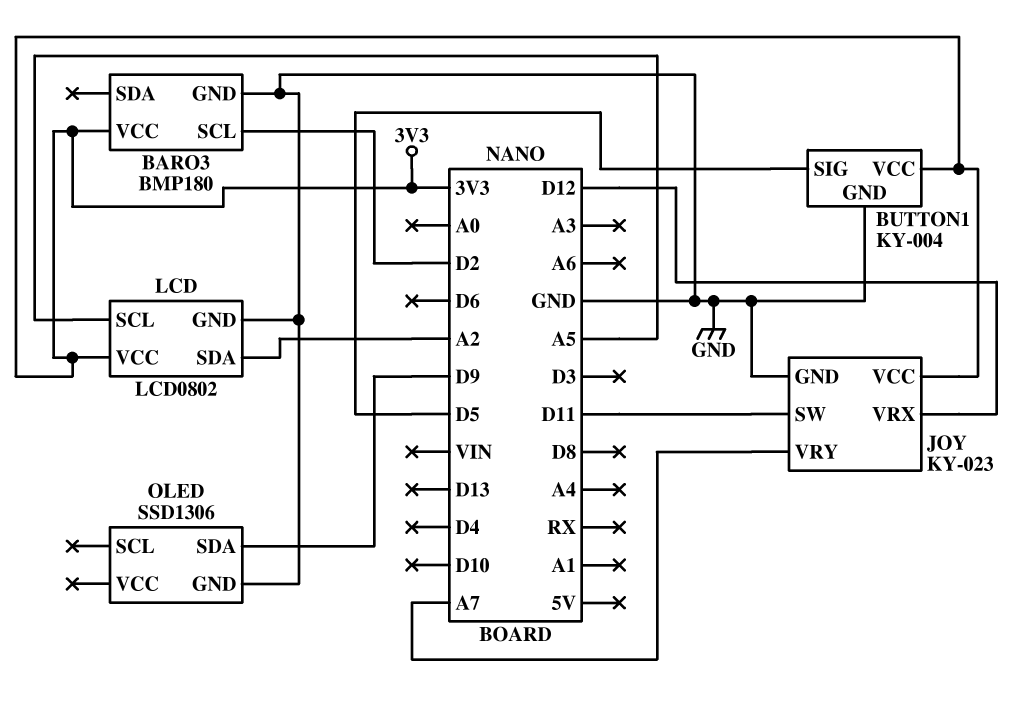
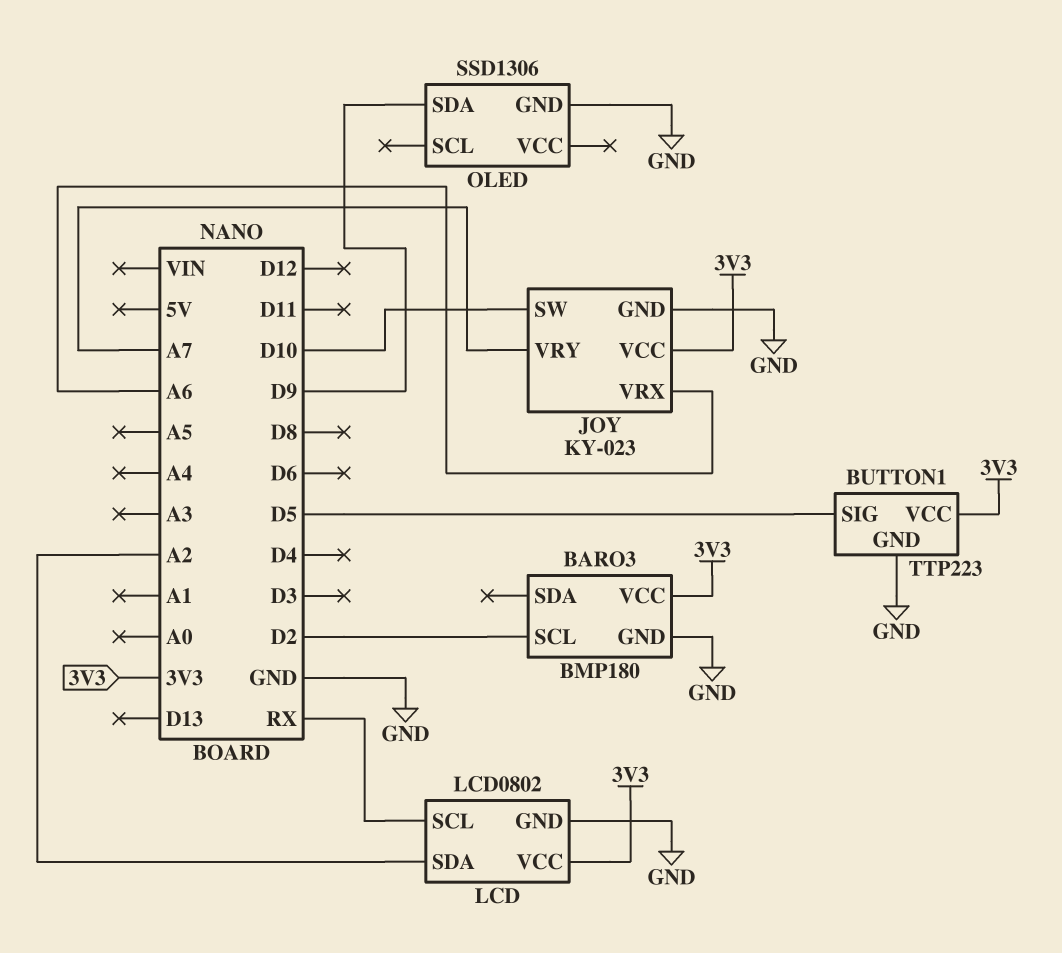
BUTTON1: KY-004 -> TTP223
JOY pin SW: D11 -> D10
JOY pin VRX: D12 -> A6
LCD pin SCL: A5 -> RX

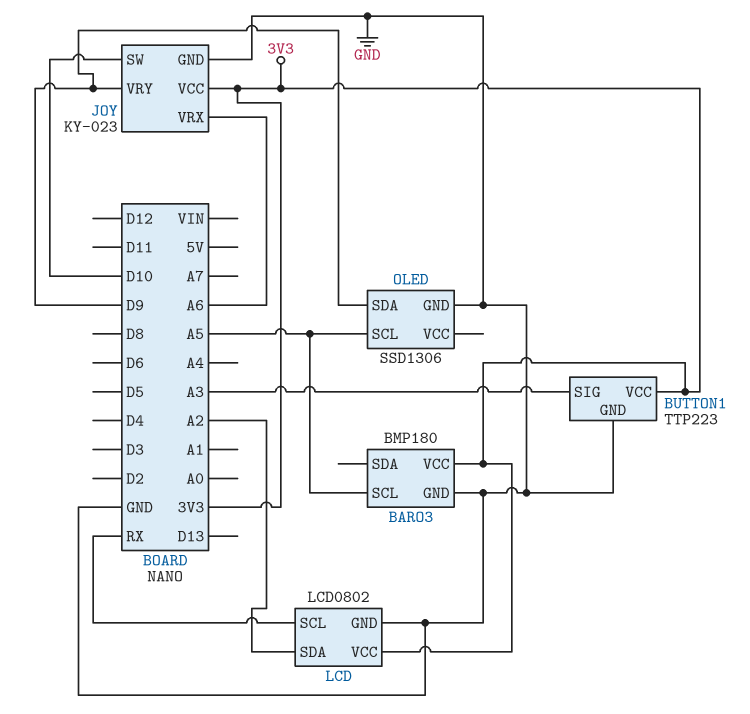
BARO3 pin SCL: D2 -> A5
BUTTON1 pin SIG: D5 -> A3
JOY pin VRY: A7 -> D9
OLED pin SCL: none -> A5

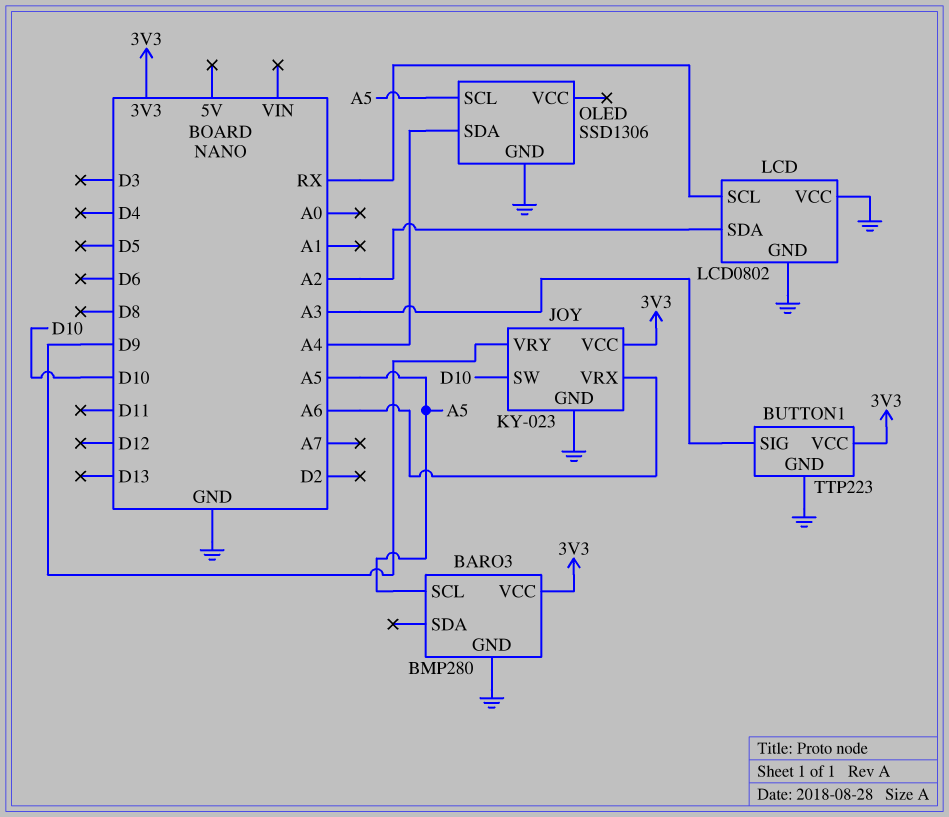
BARO3: BMP180 -> BMP280
LCD pin VCC: 3V3 -> GND
OLED pin SDA: D9 -> A4

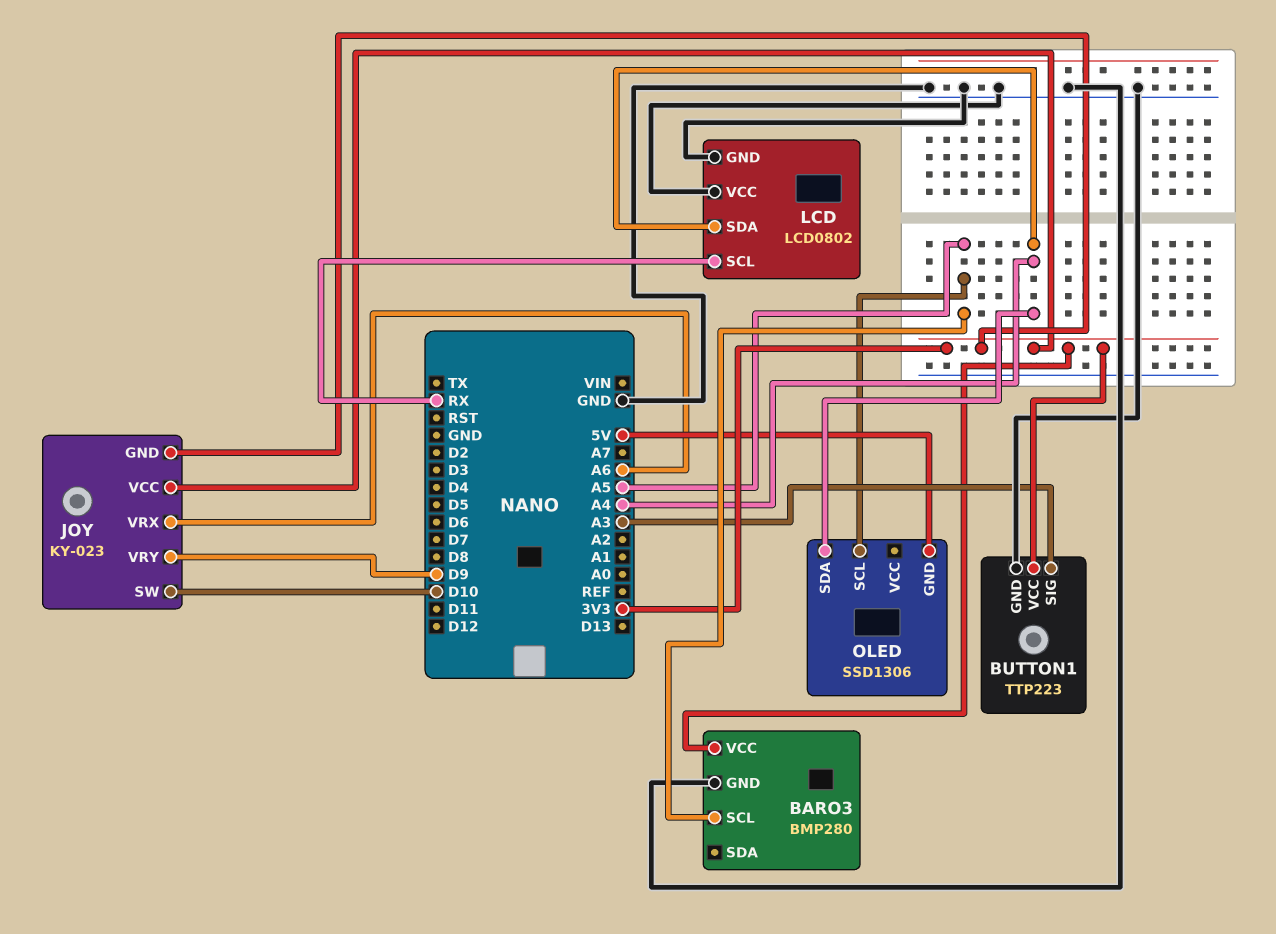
JOY pin GND: GND -> 3V3
LCD pin SDA: A2 -> A4
OLED pin GND: GND -> 5V

